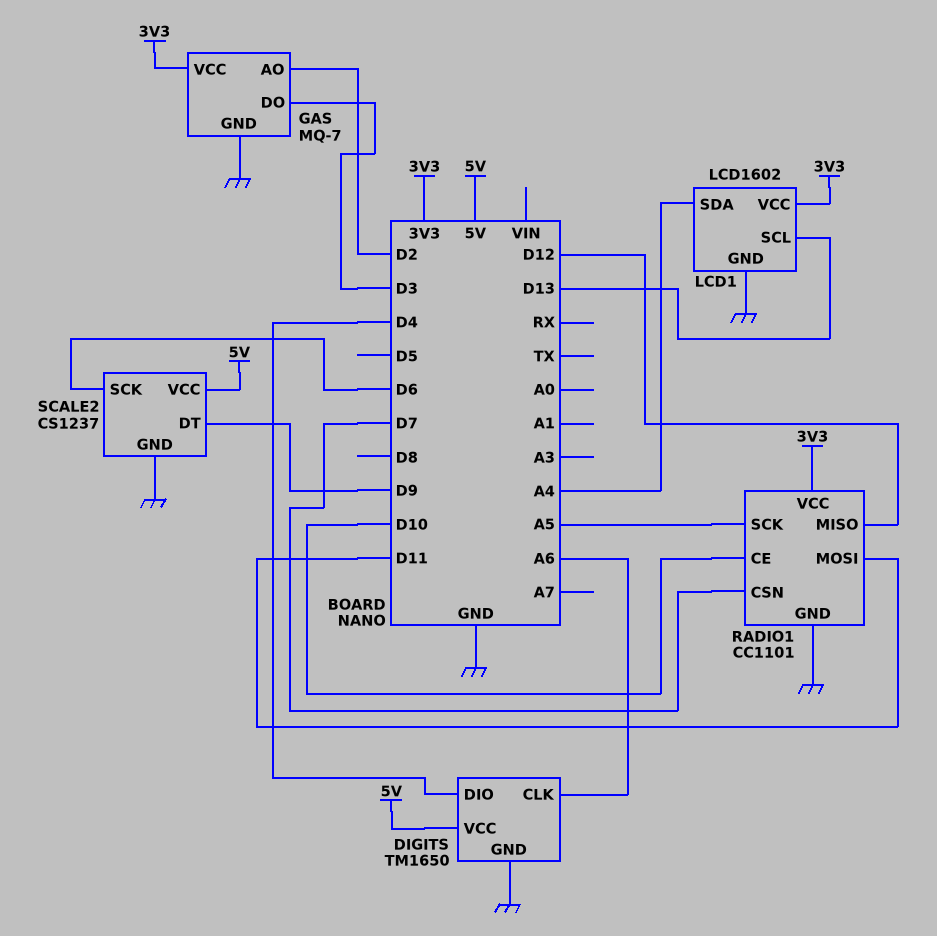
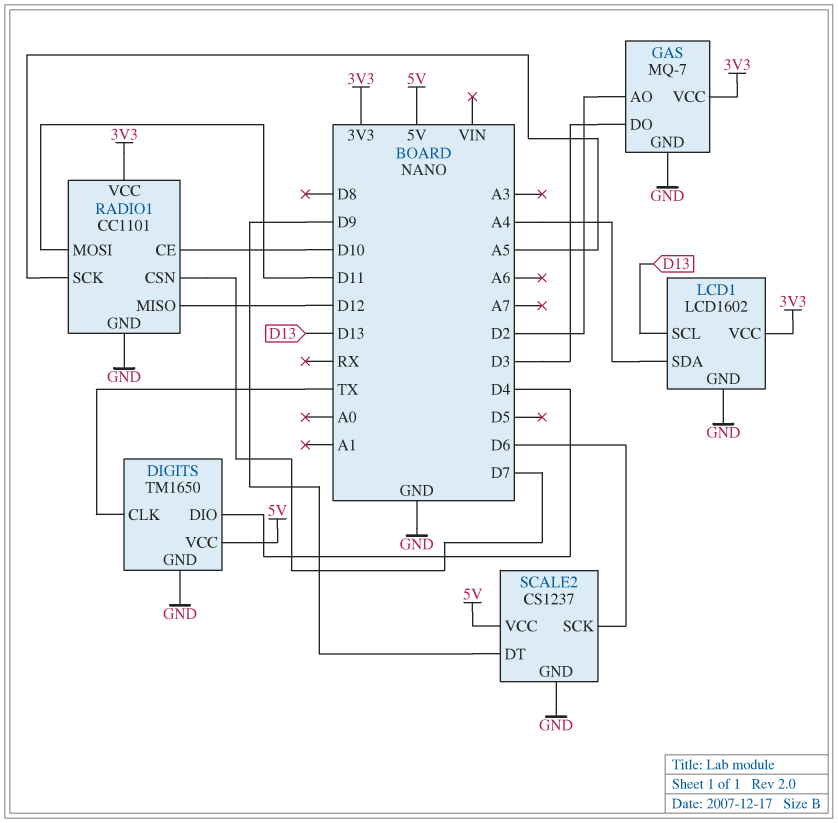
DIGITS pin CLK: A6 -> TX

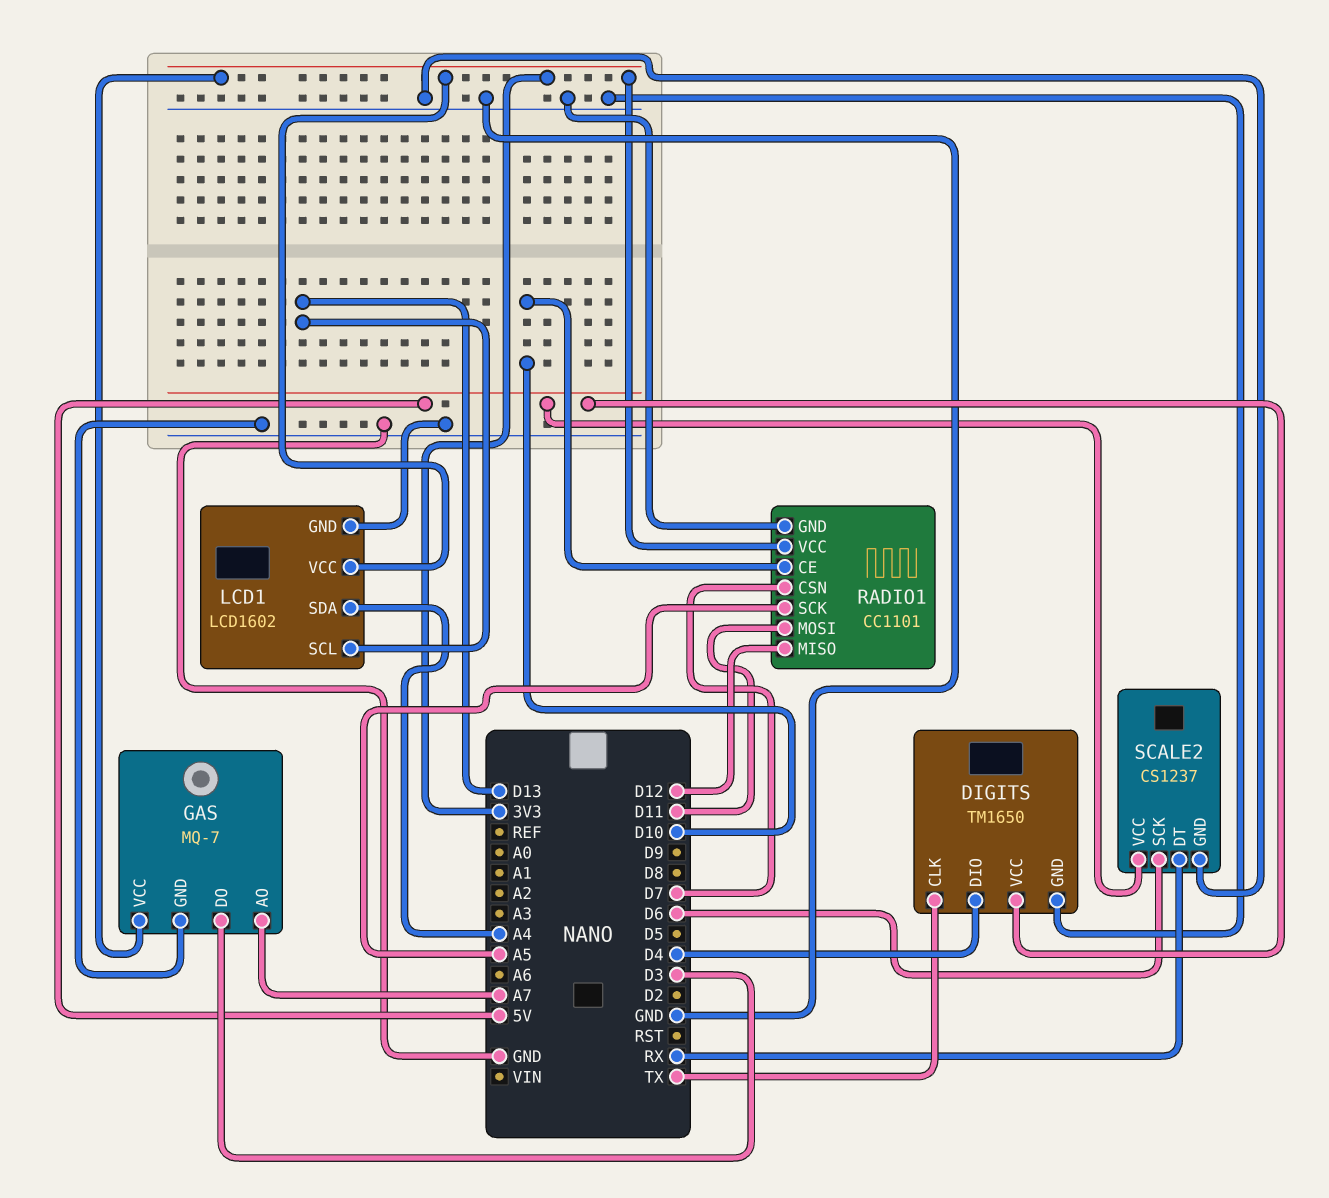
GAS pin AO: D2 -> A7
SCALE2 pin DT: D9 -> RX

